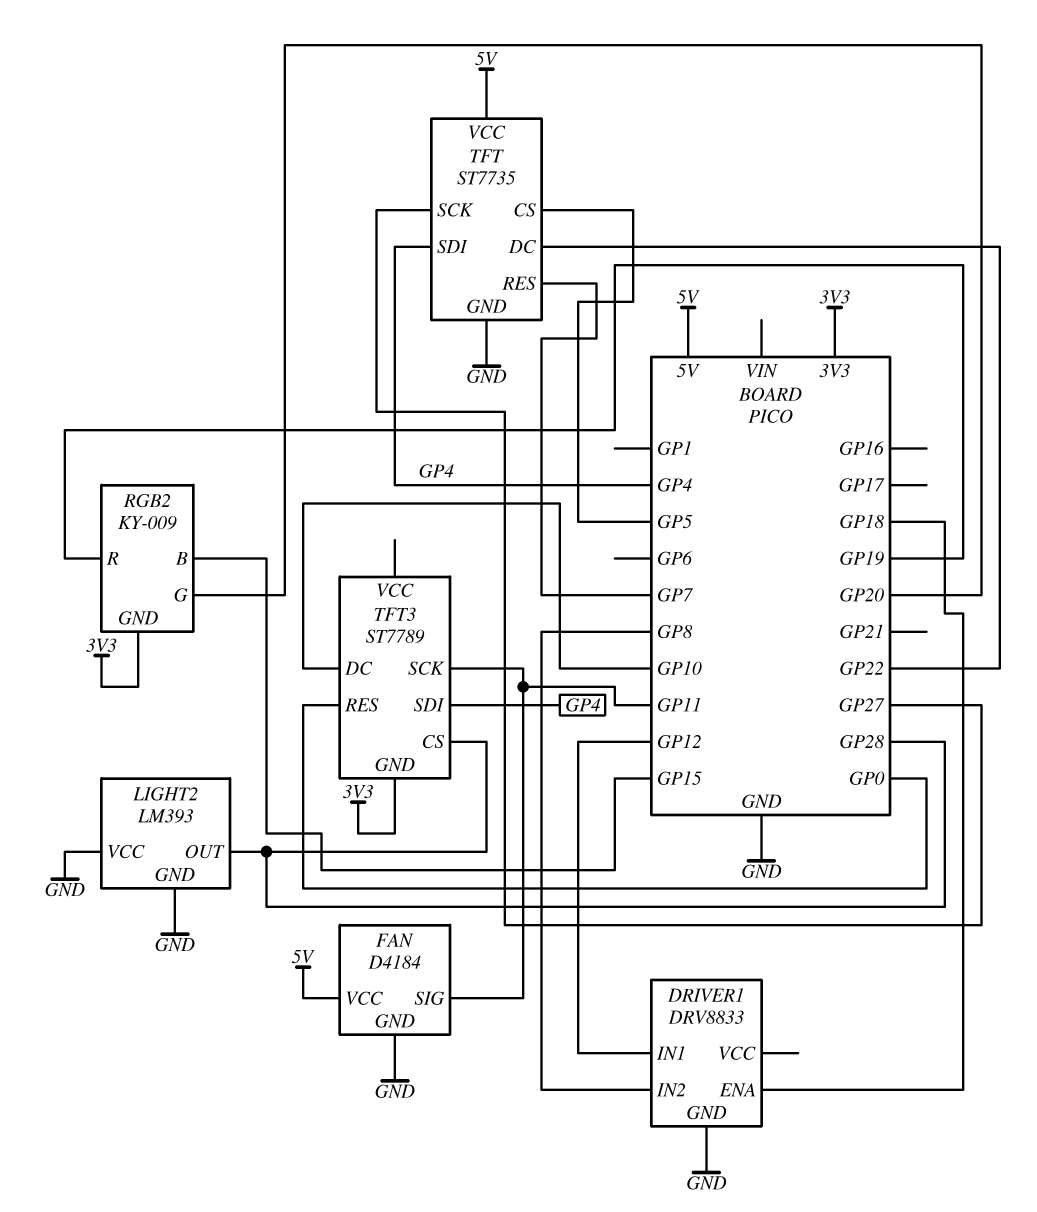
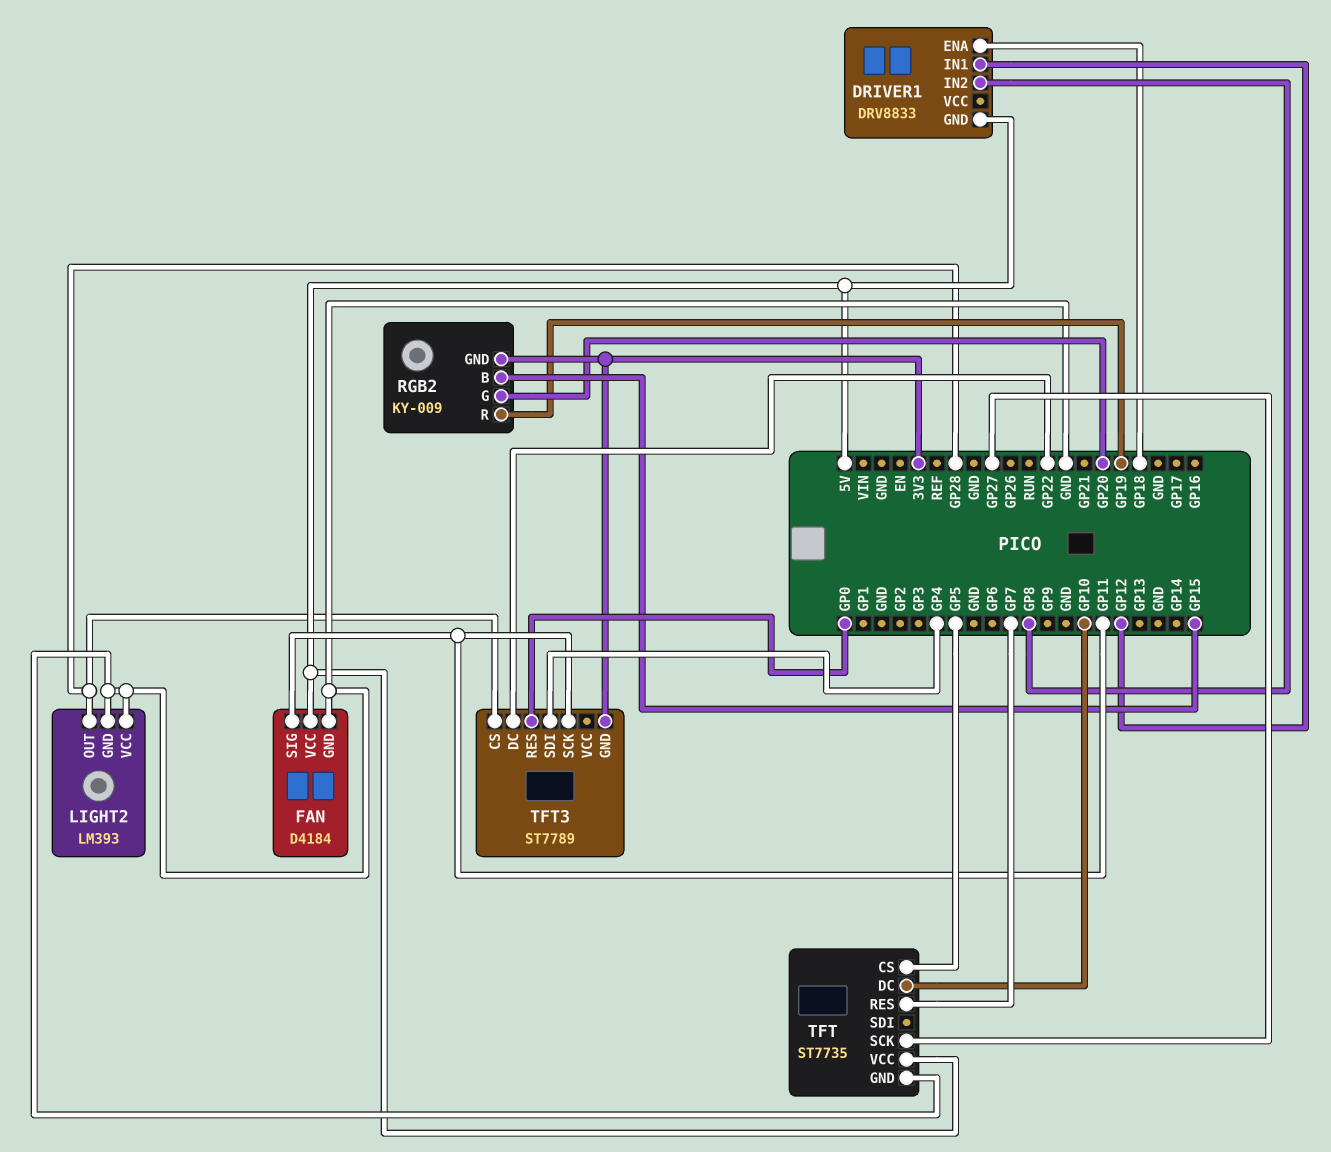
DRIVER1 pin GND: GND -> 5V
TFT pin DC: GP22 -> GP10
TFT pin SDI: GP4 -> none
TFT3 pin DC: GP10 -> GP22

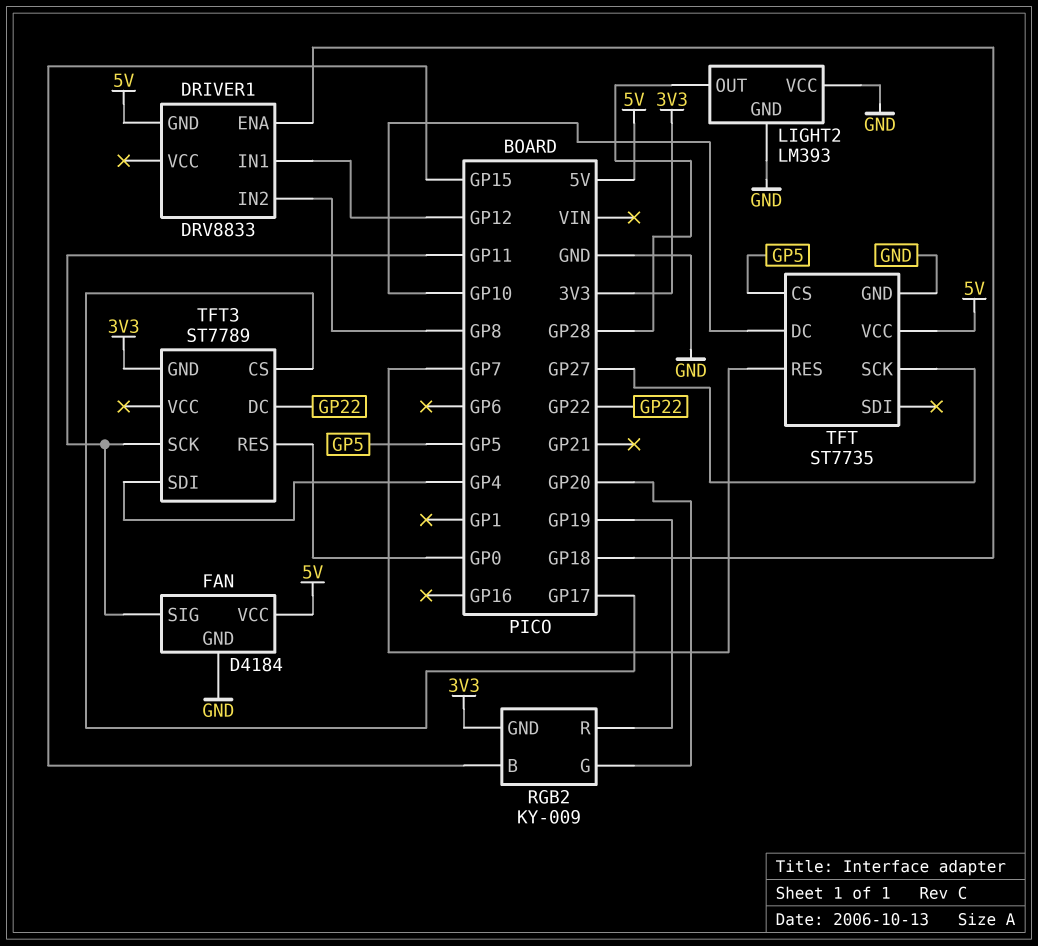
TFT3 pin CS: GP28 -> GP17

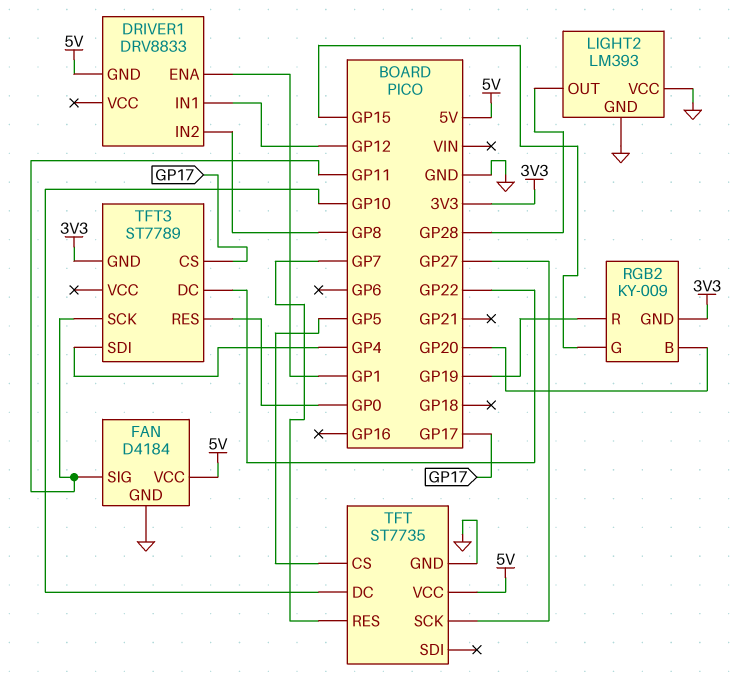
DRIVER1 pin ENA: GP18 -> GP1
RGB2 pin B: GP15 -> GP20
RGB2 pin G: GP20 -> GP15

